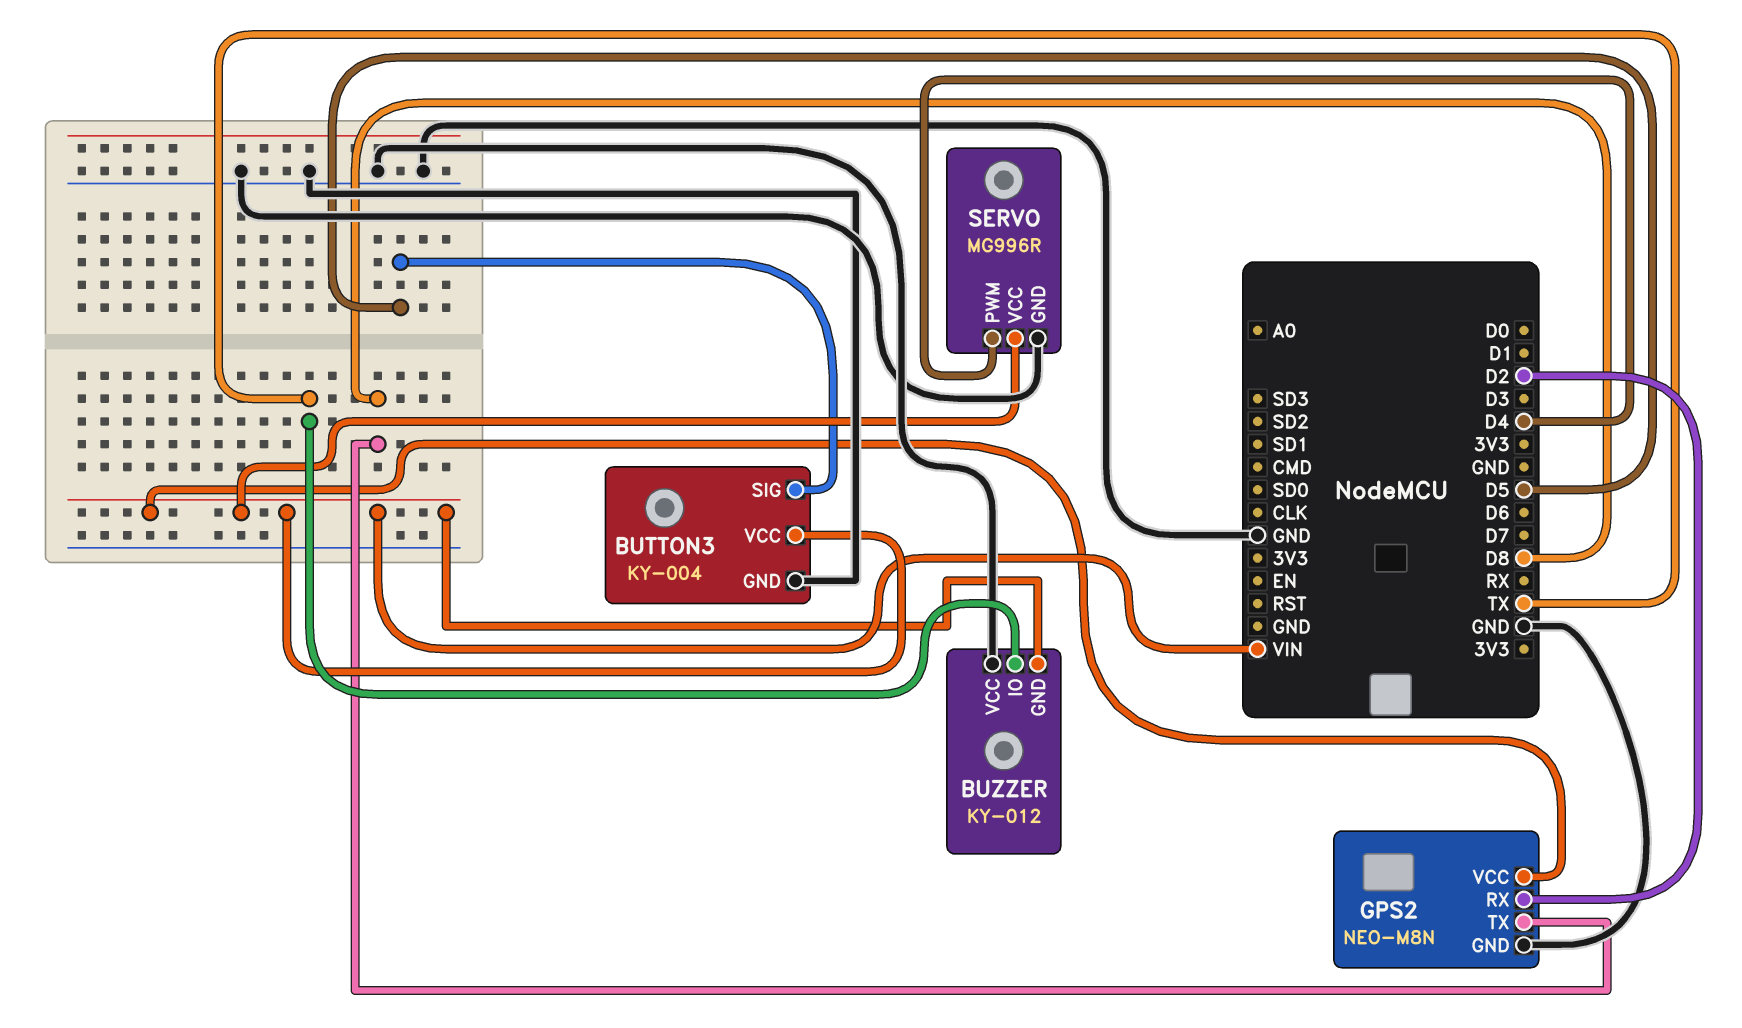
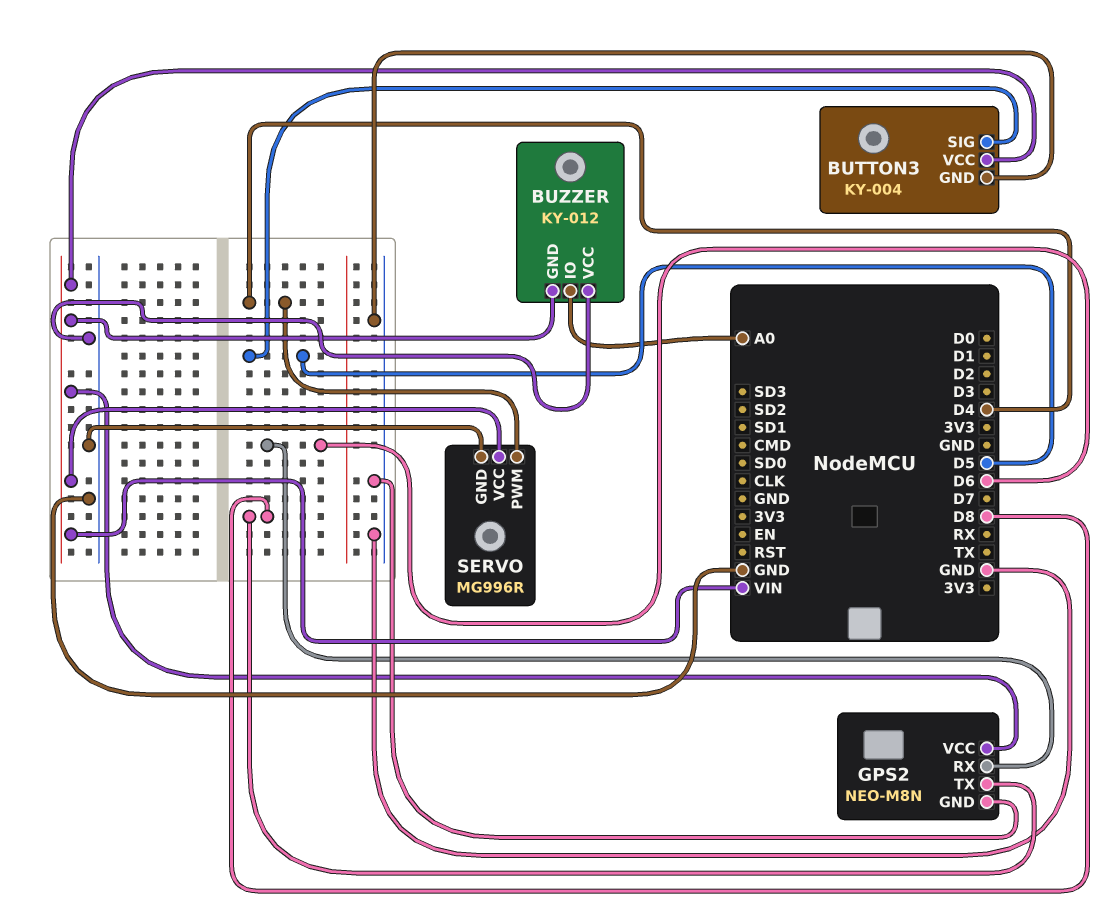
BUZZER pin IO: TX -> A0
GPS2 pin RX: D2 -> D6

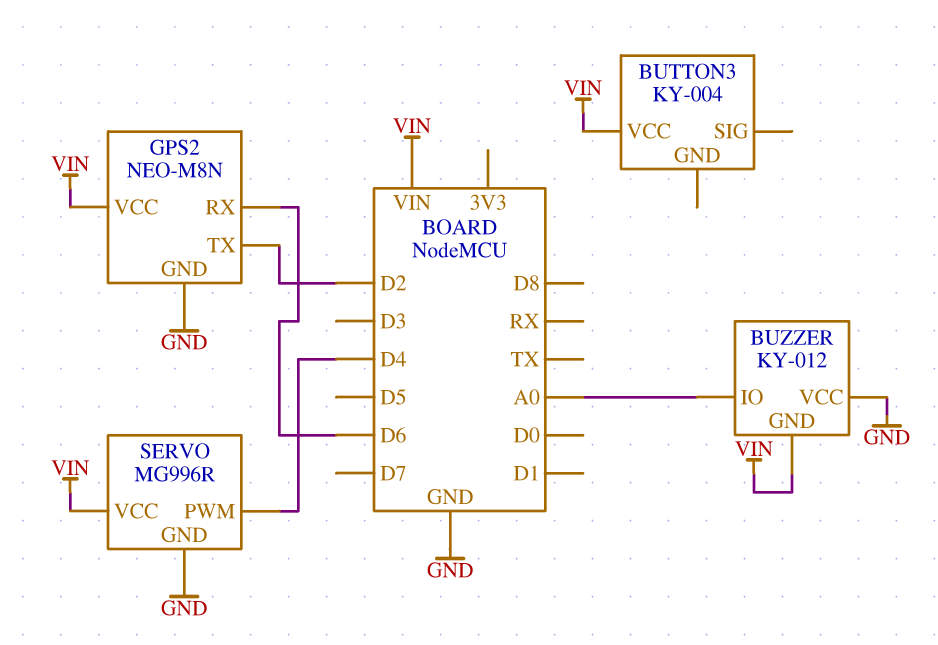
BUTTON3 pin GND: GND -> none
BUTTON3 pin SIG: D5 -> none
GPS2 pin TX: D8 -> D2

